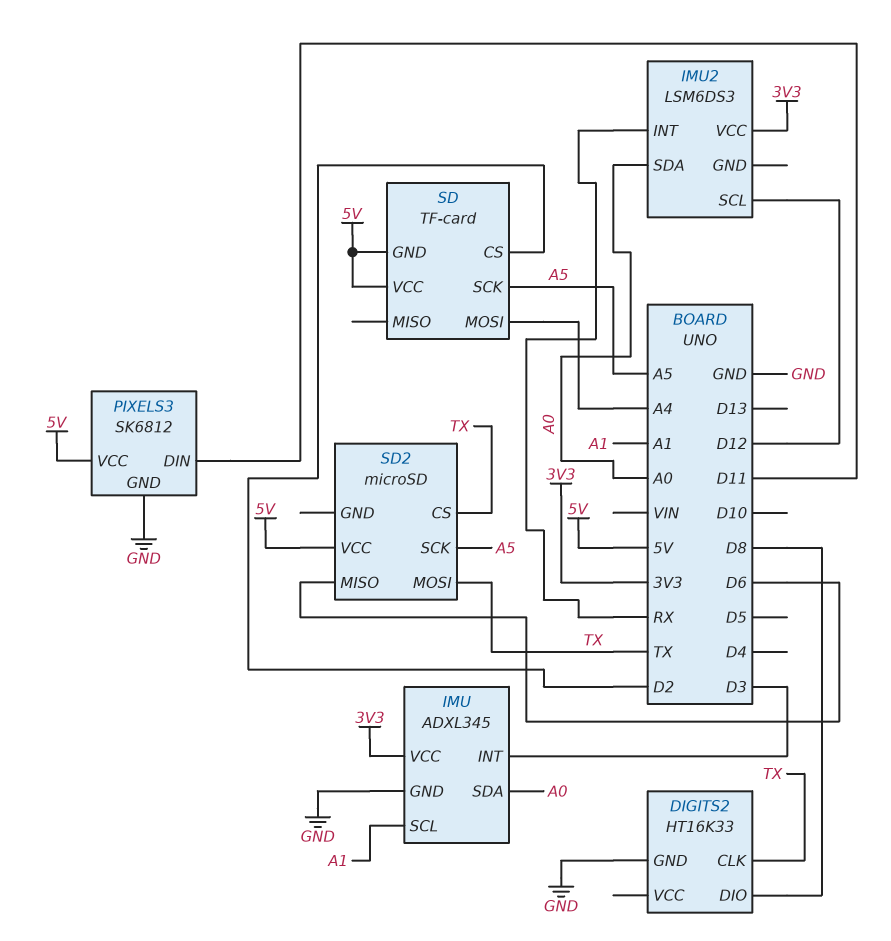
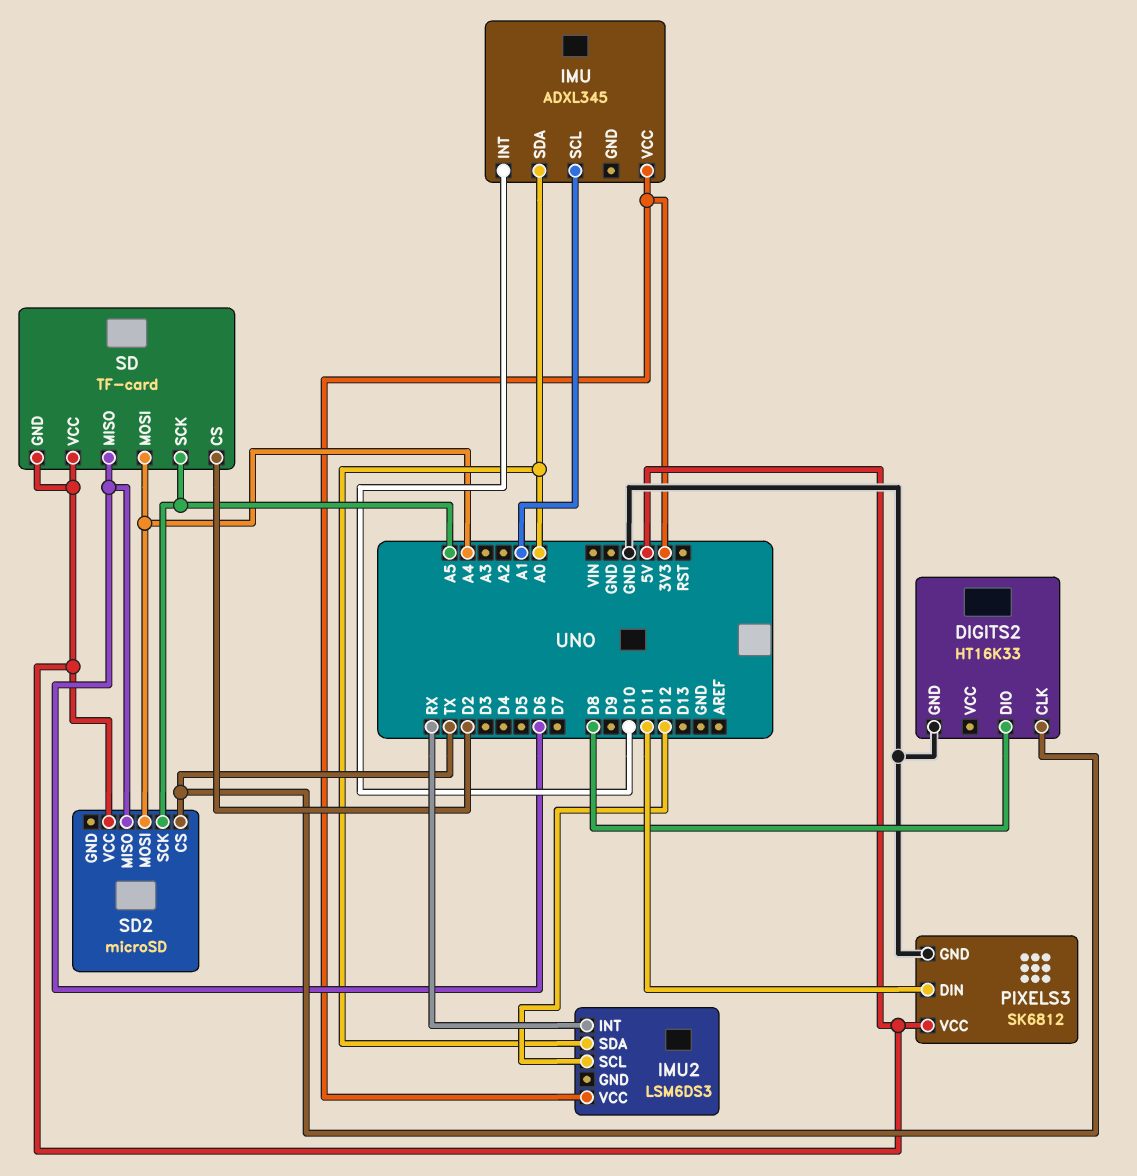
IMU pin GND: GND -> none
IMU pin INT: D3 -> D10
SD pin MISO: none -> D6
SD2 pin MOSI: TX -> A4

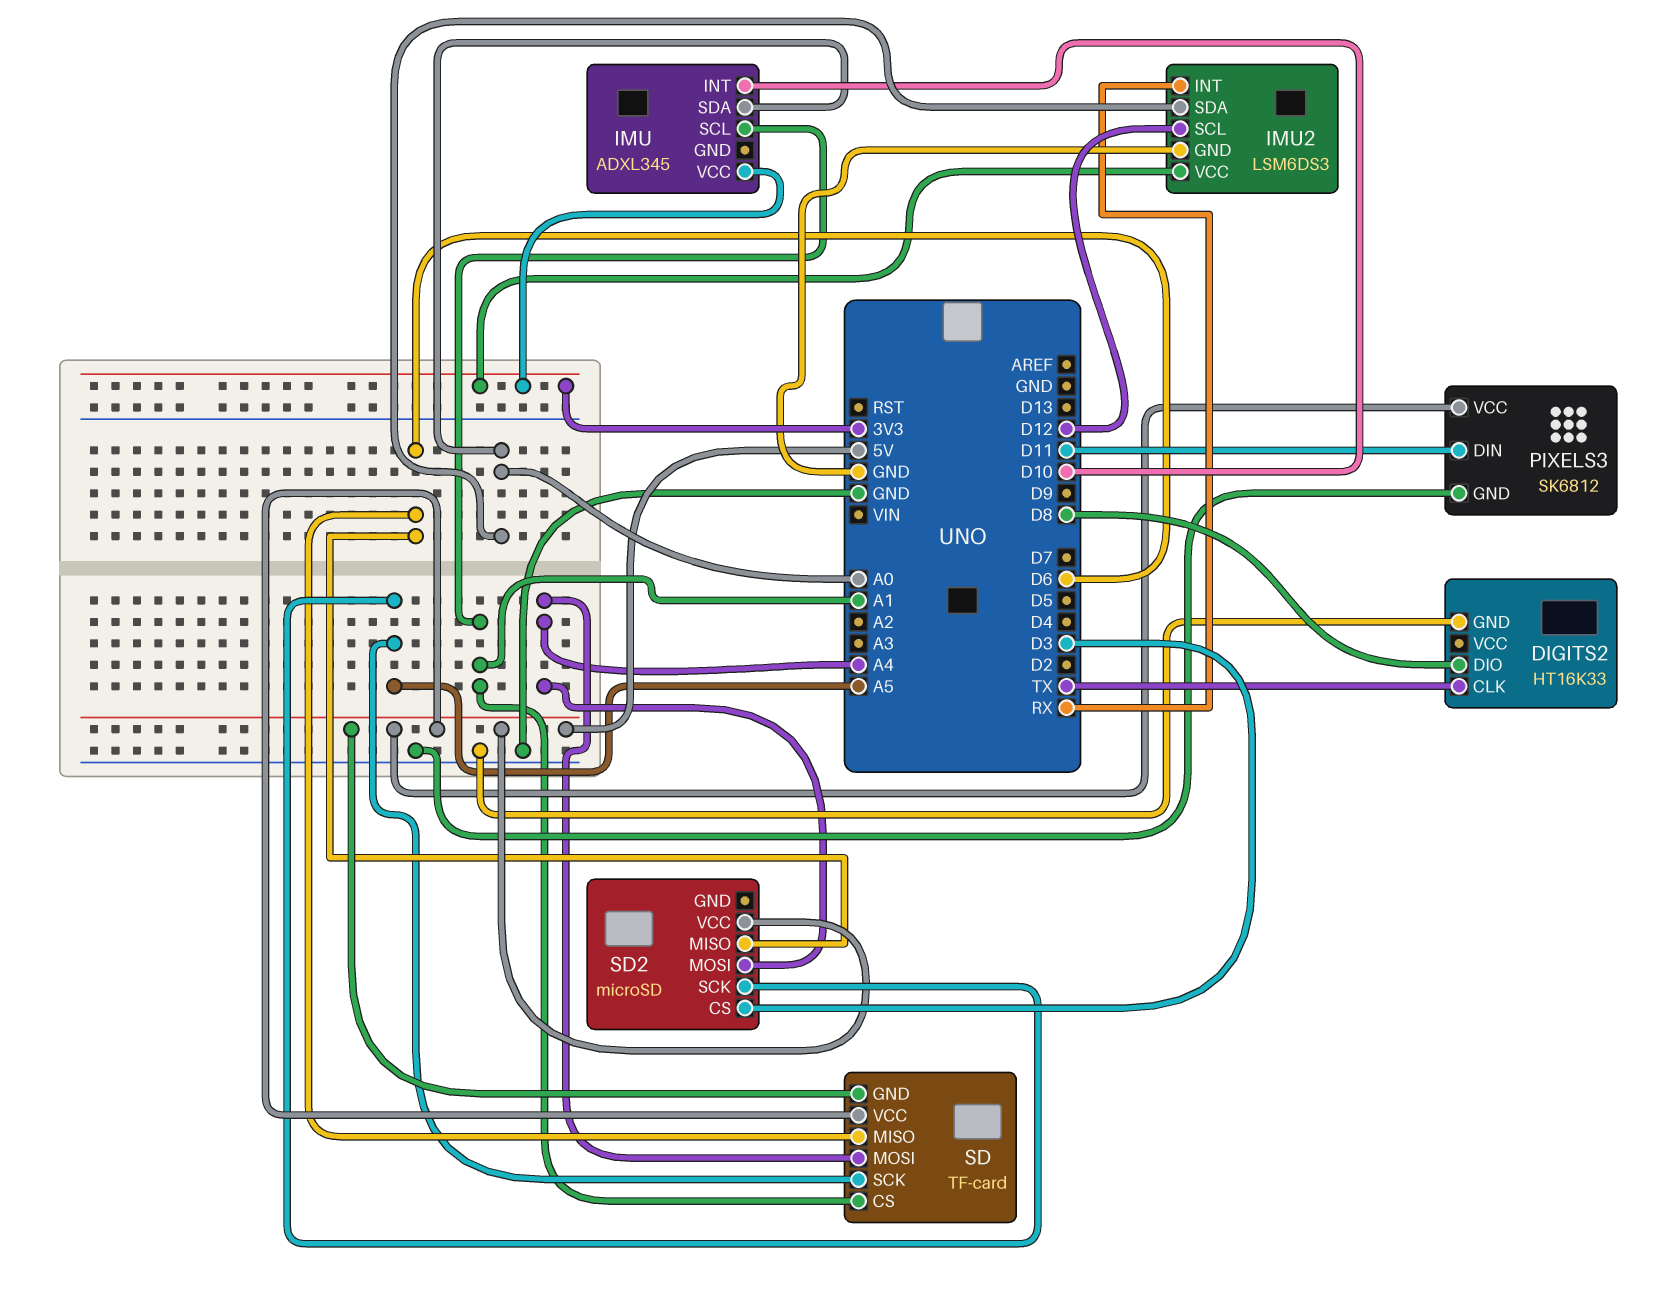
IMU2 pin GND: none -> GND
SD pin CS: D2 -> A1
SD2 pin CS: TX -> D3

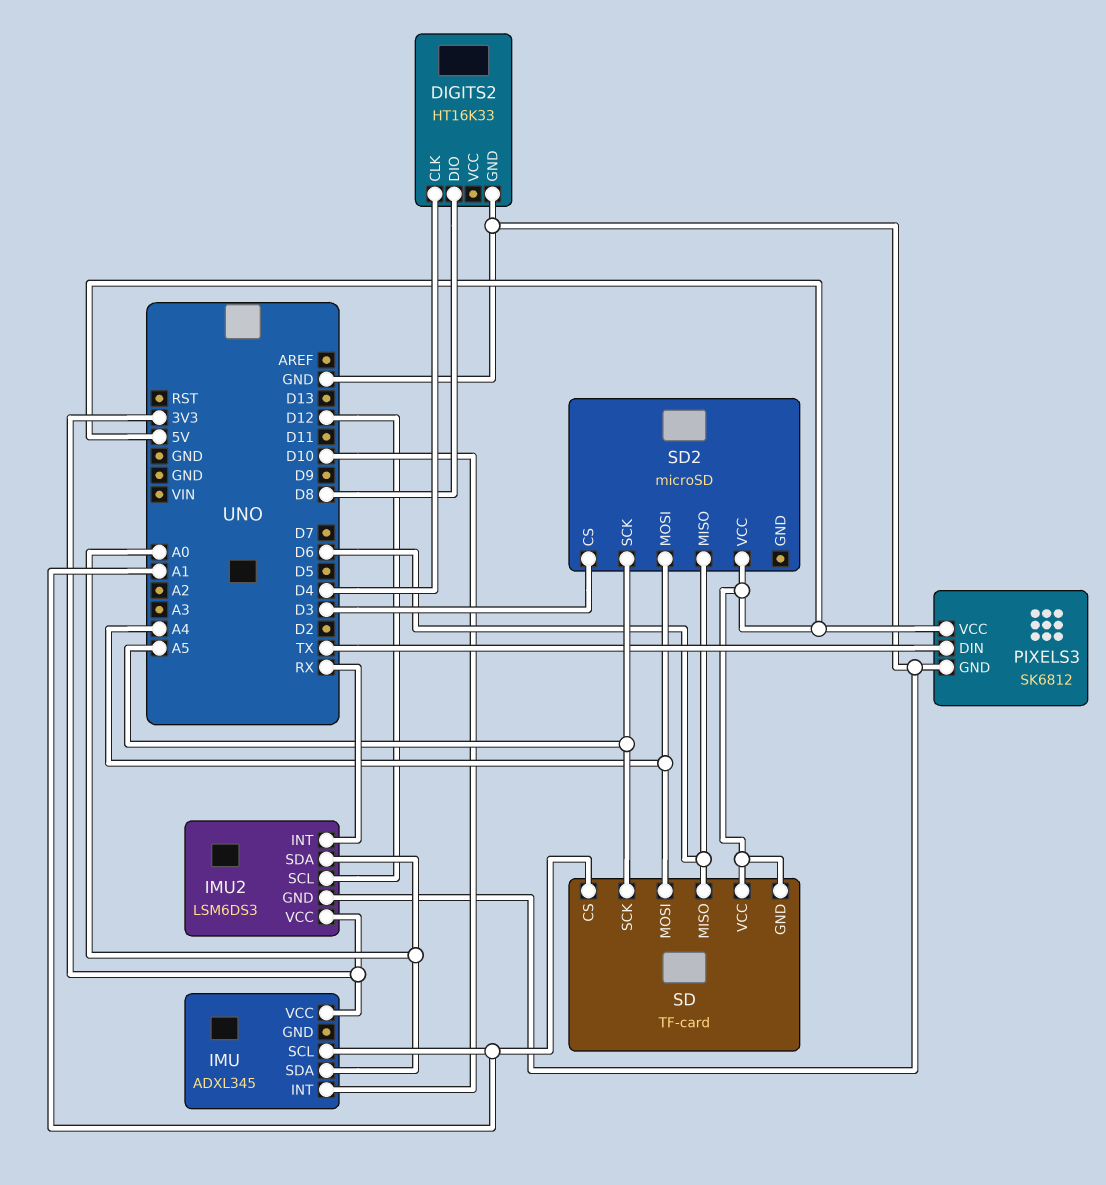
DIGITS2 pin CLK: TX -> D4
PIXELS3 pin DIN: D11 -> TX

